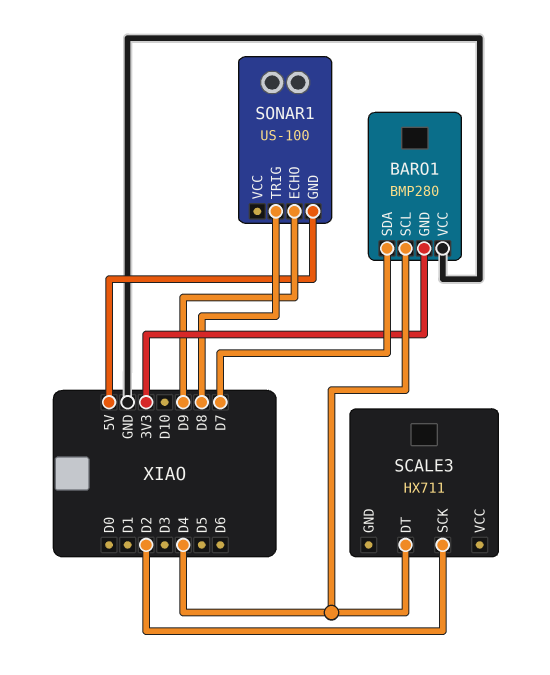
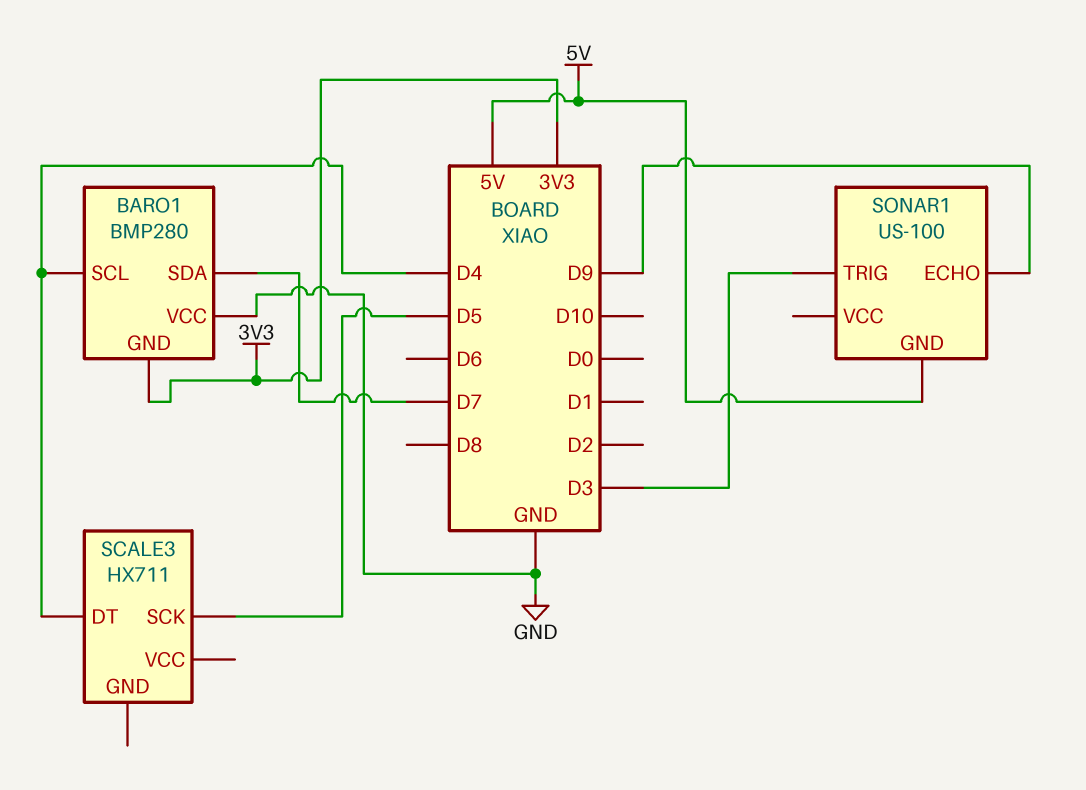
SCALE3 pin SCK: D2 -> D5
SONAR1 pin TRIG: D8 -> D3

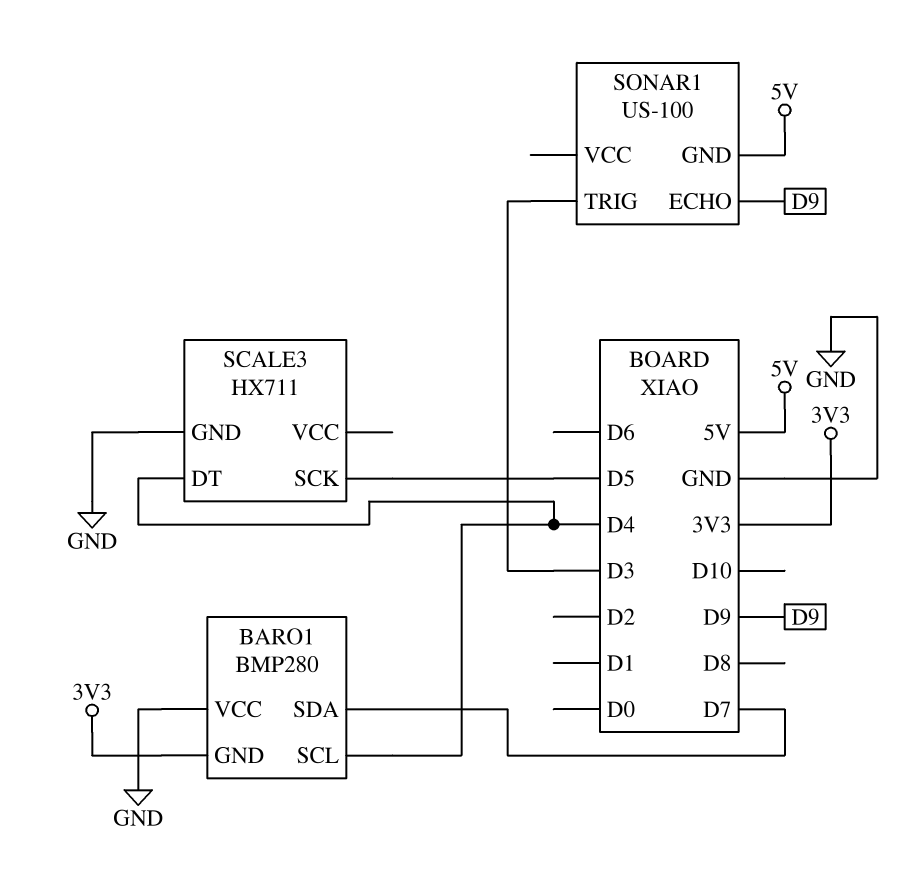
SCALE3 pin GND: none -> GND

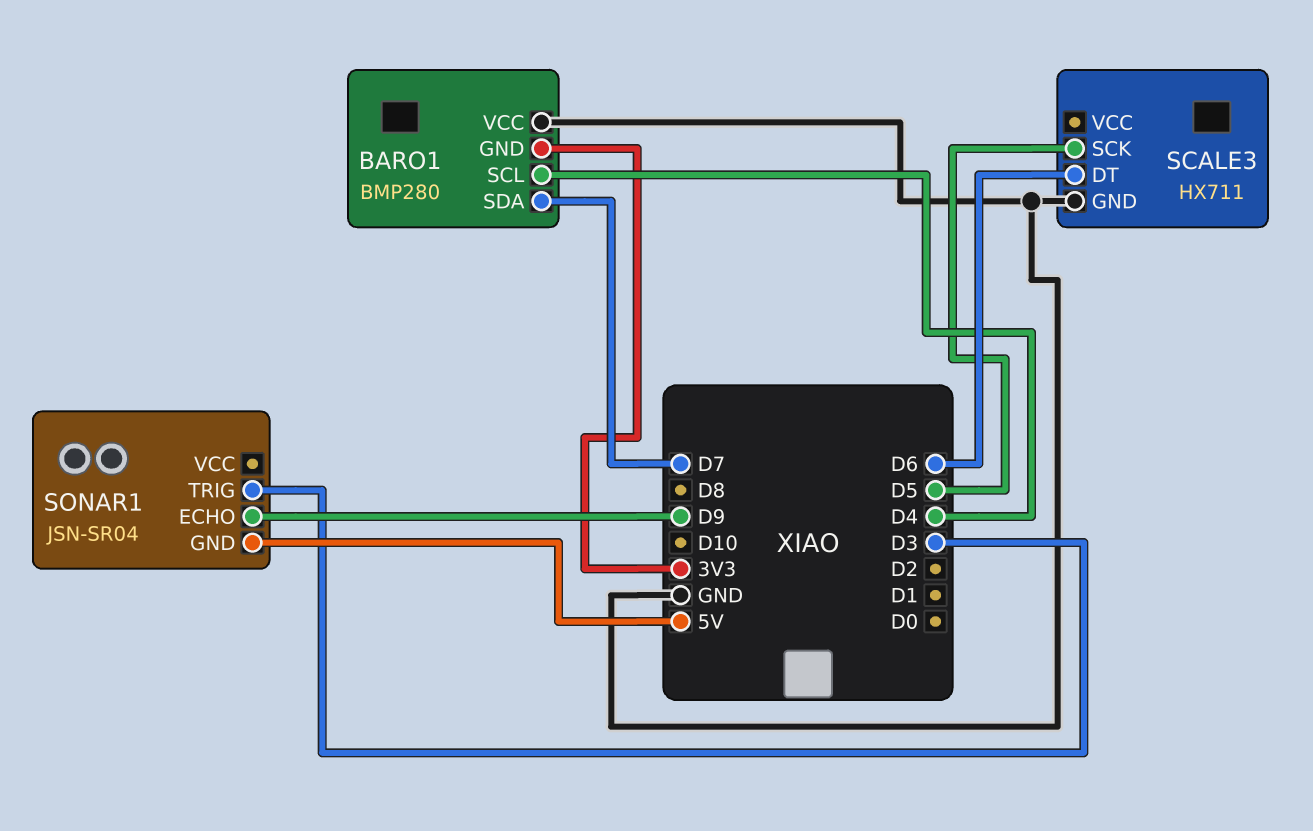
SCALE3 pin DT: D4 -> D6
SONAR1: US-100 -> JSN-SR04

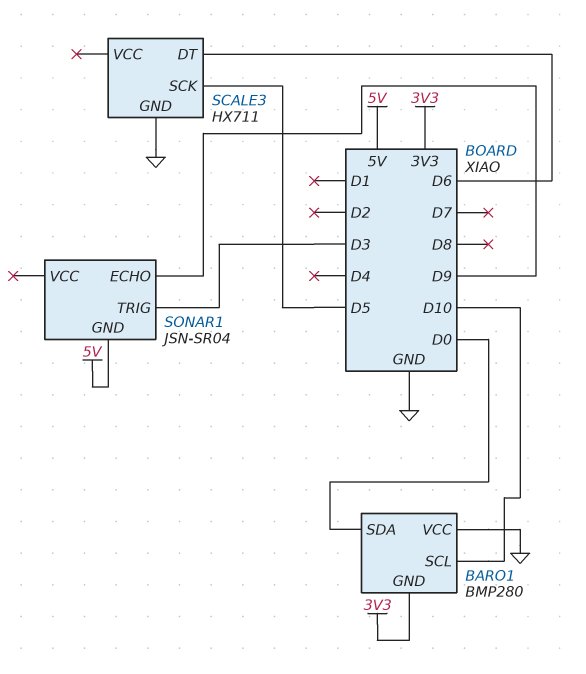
BARO1 pin SCL: D4 -> D10
BARO1 pin SDA: D7 -> D0

